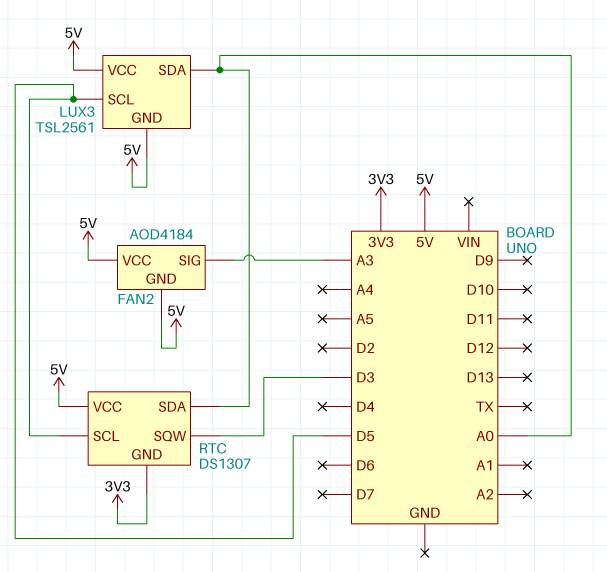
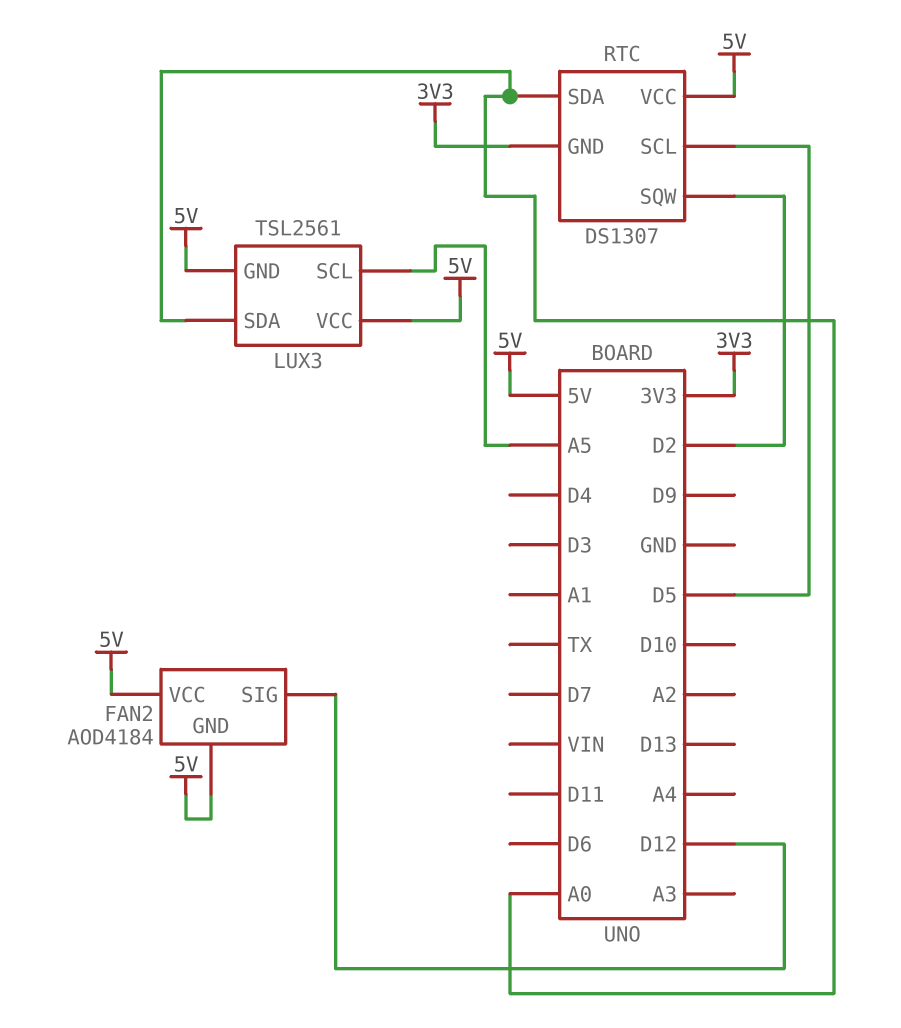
FAN2 pin SIG: A3 -> D12
LUX3 pin SCL: D5 -> A5
RTC pin SQW: D3 -> D2

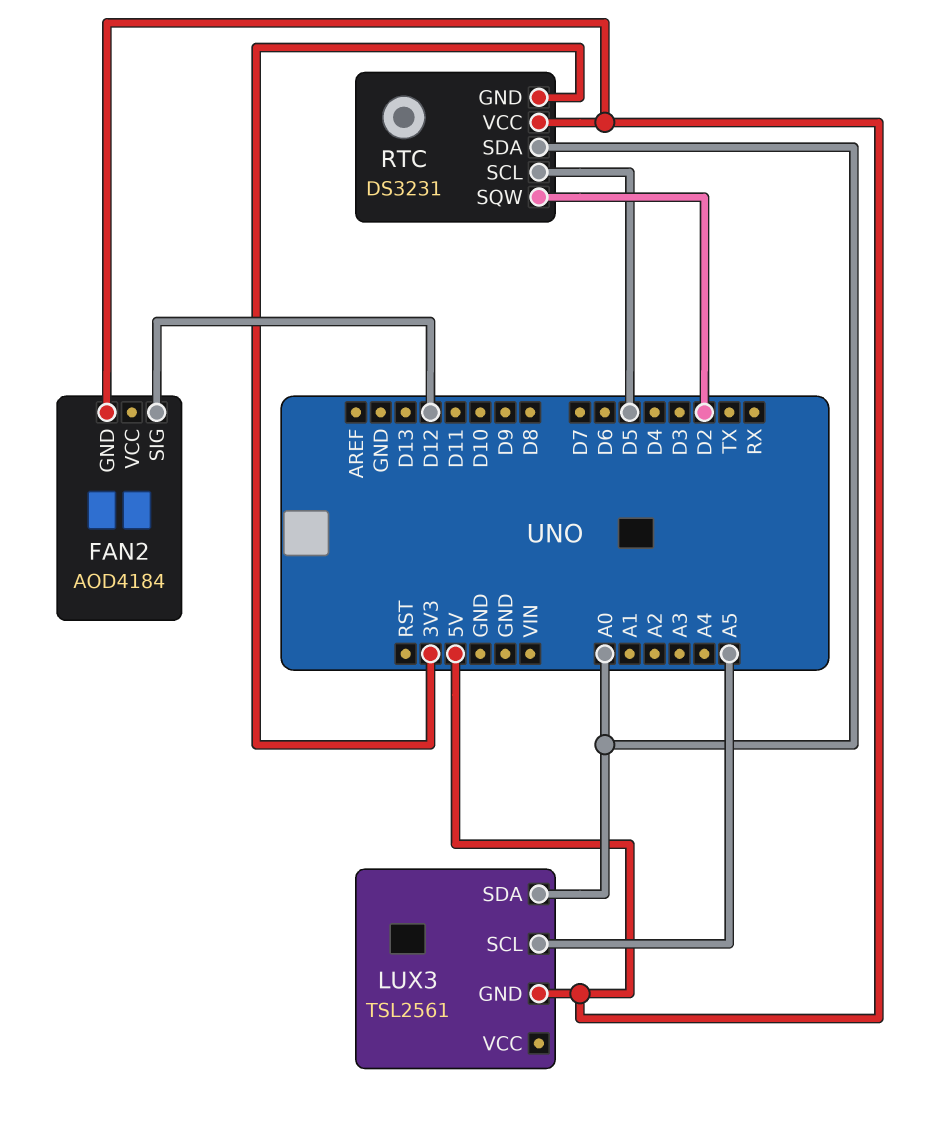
FAN2 pin VCC: 5V -> none
LUX3 pin VCC: 5V -> none
RTC: DS1307 -> DS3231

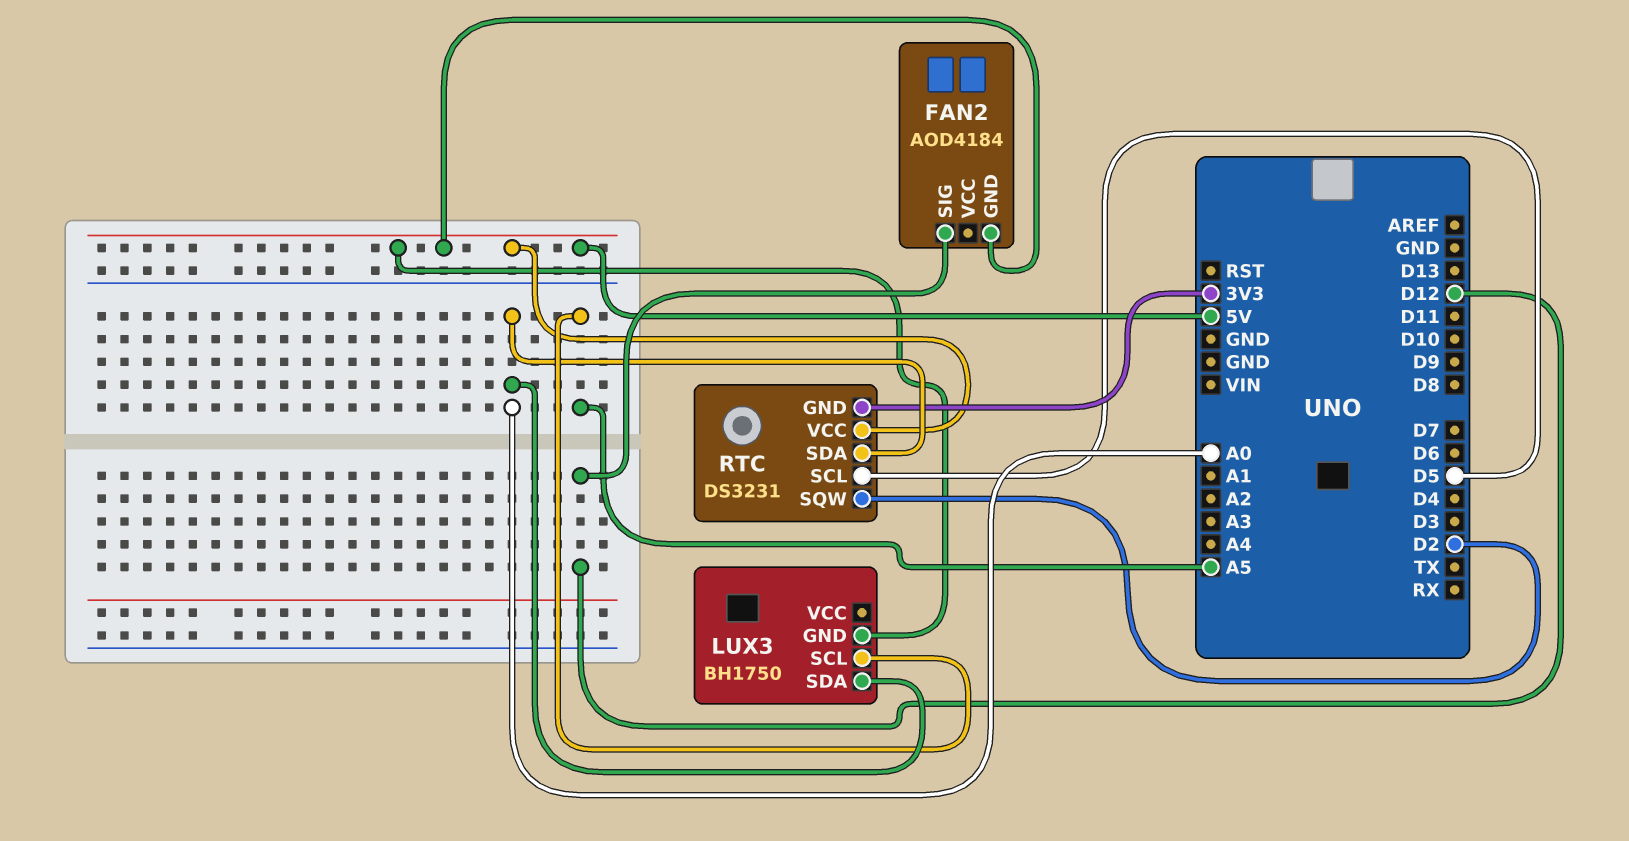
LUX3: TSL2561 -> BH1750

